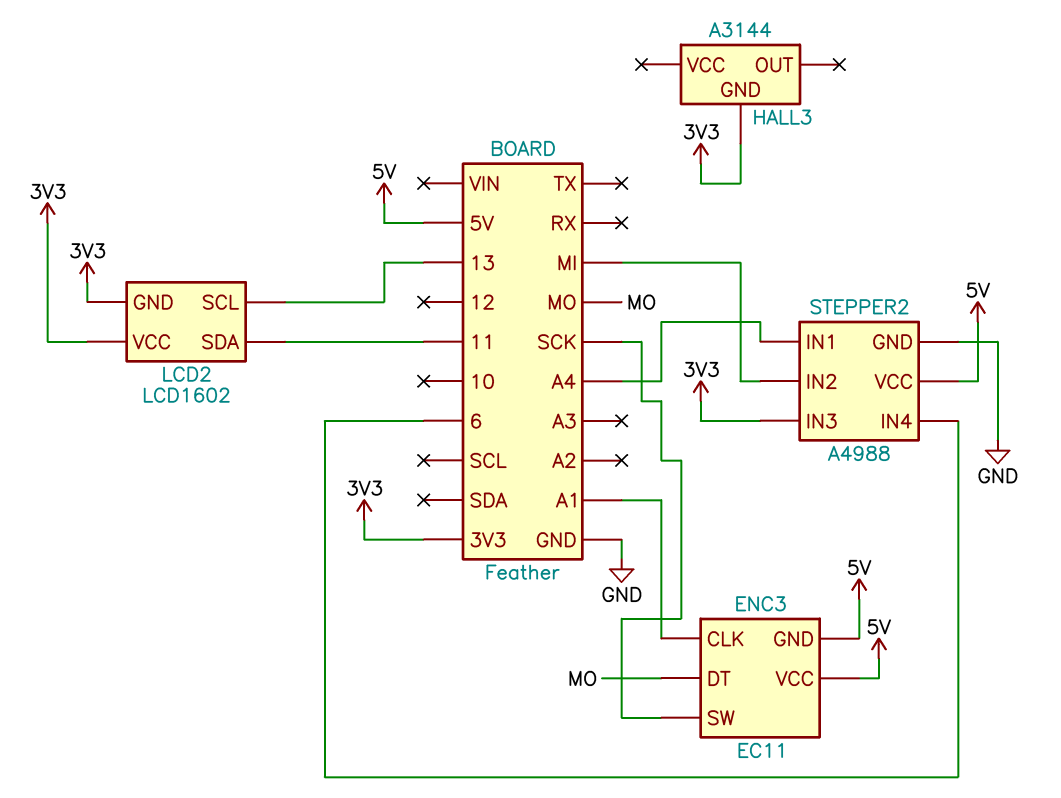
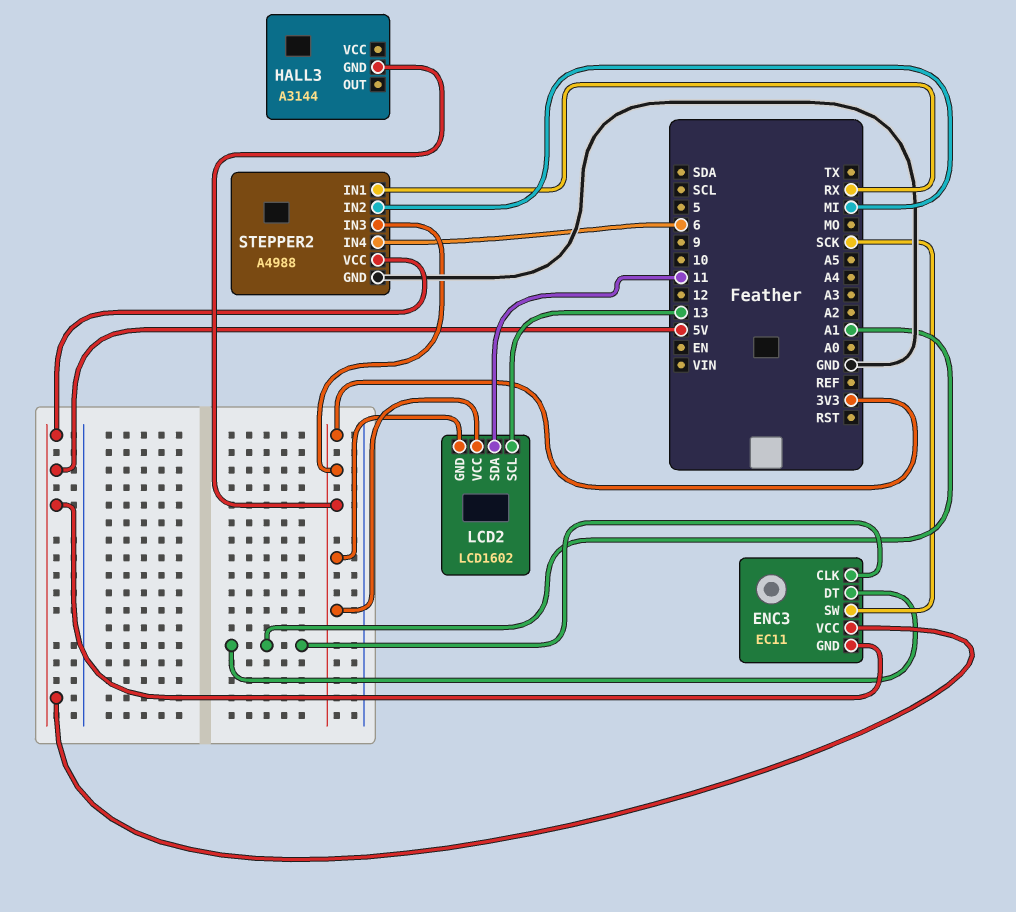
ENC3 pin DT: MO -> A1
STEPPER2 pin IN1: A4 -> RX

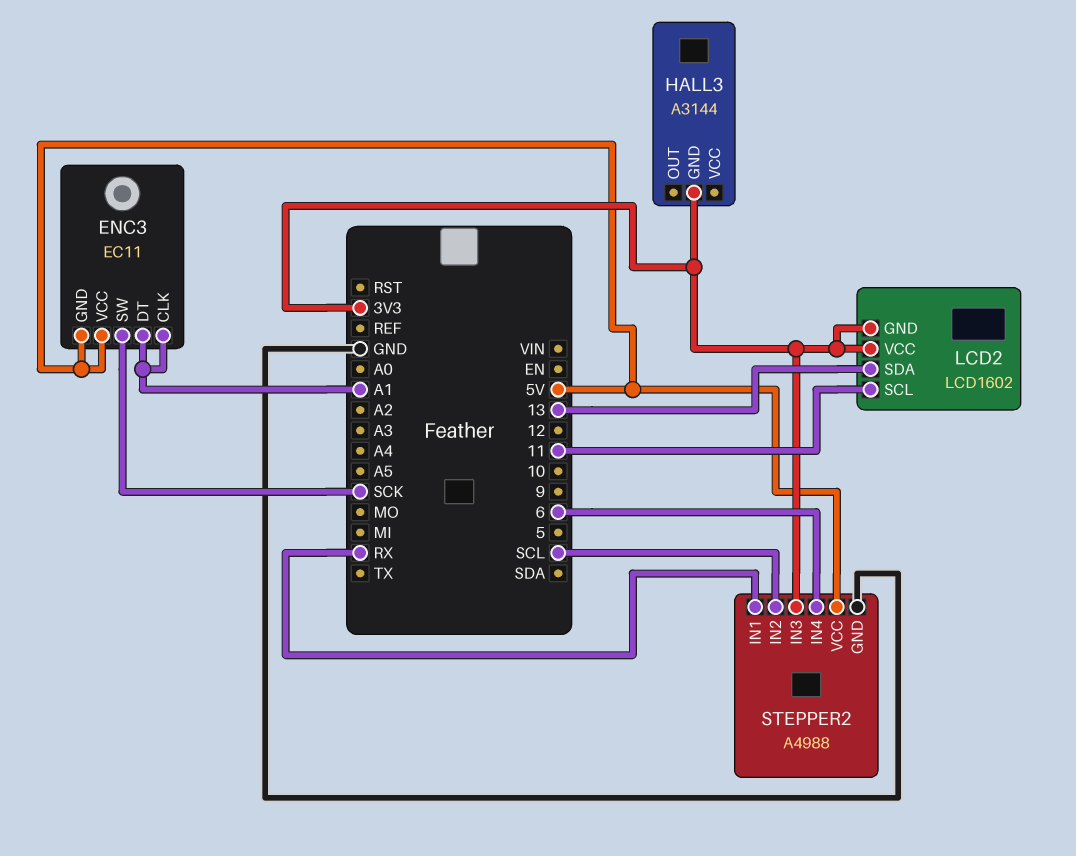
LCD2 pin SCL: 13 -> 11
LCD2 pin SDA: 11 -> 13
STEPPER2 pin IN2: MI -> SCL

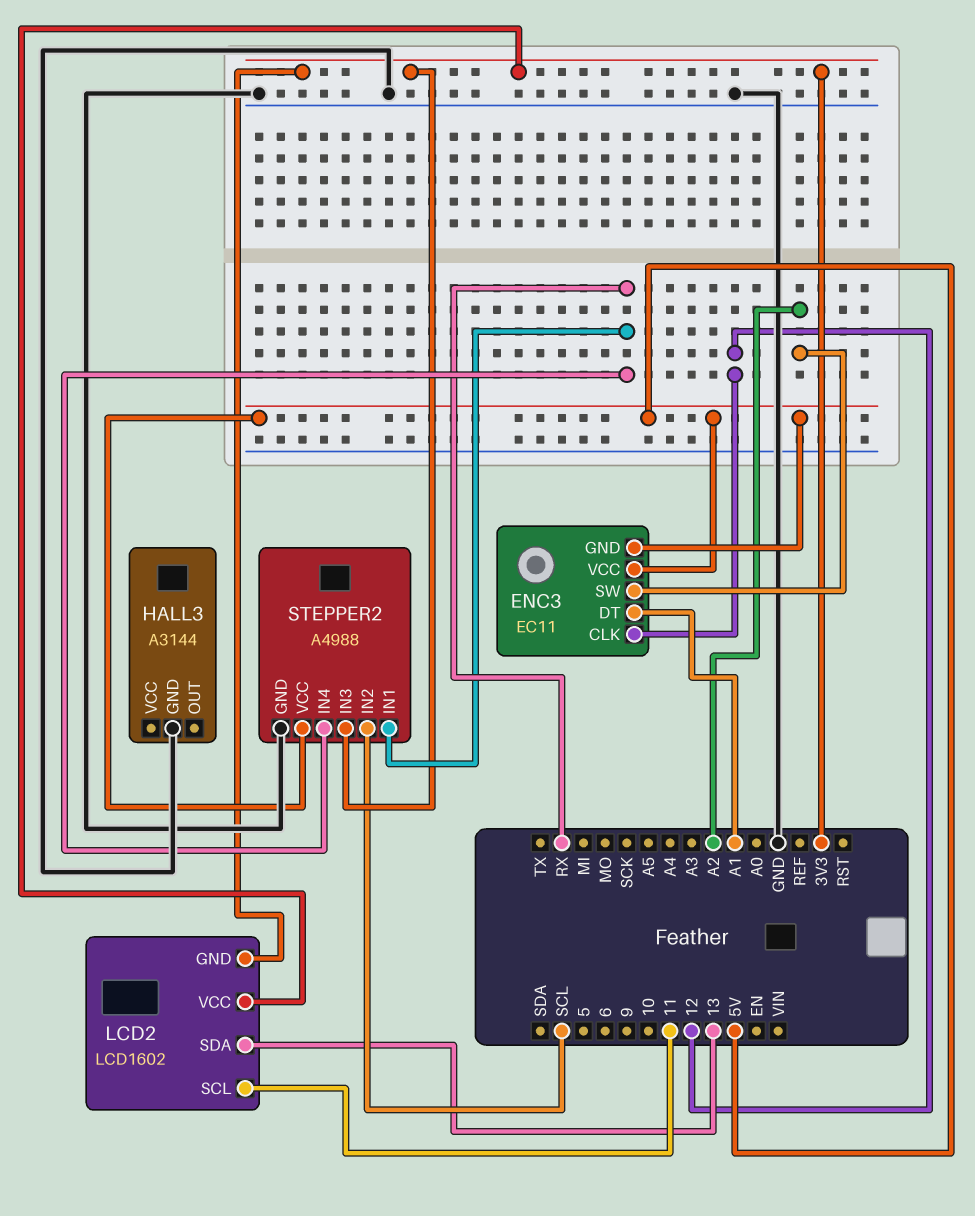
ENC3 pin CLK: A1 -> 12
ENC3 pin SW: SCK -> A2
HALL3 pin GND: 3V3 -> GND
STEPPER2 pin IN4: 6 -> RX

